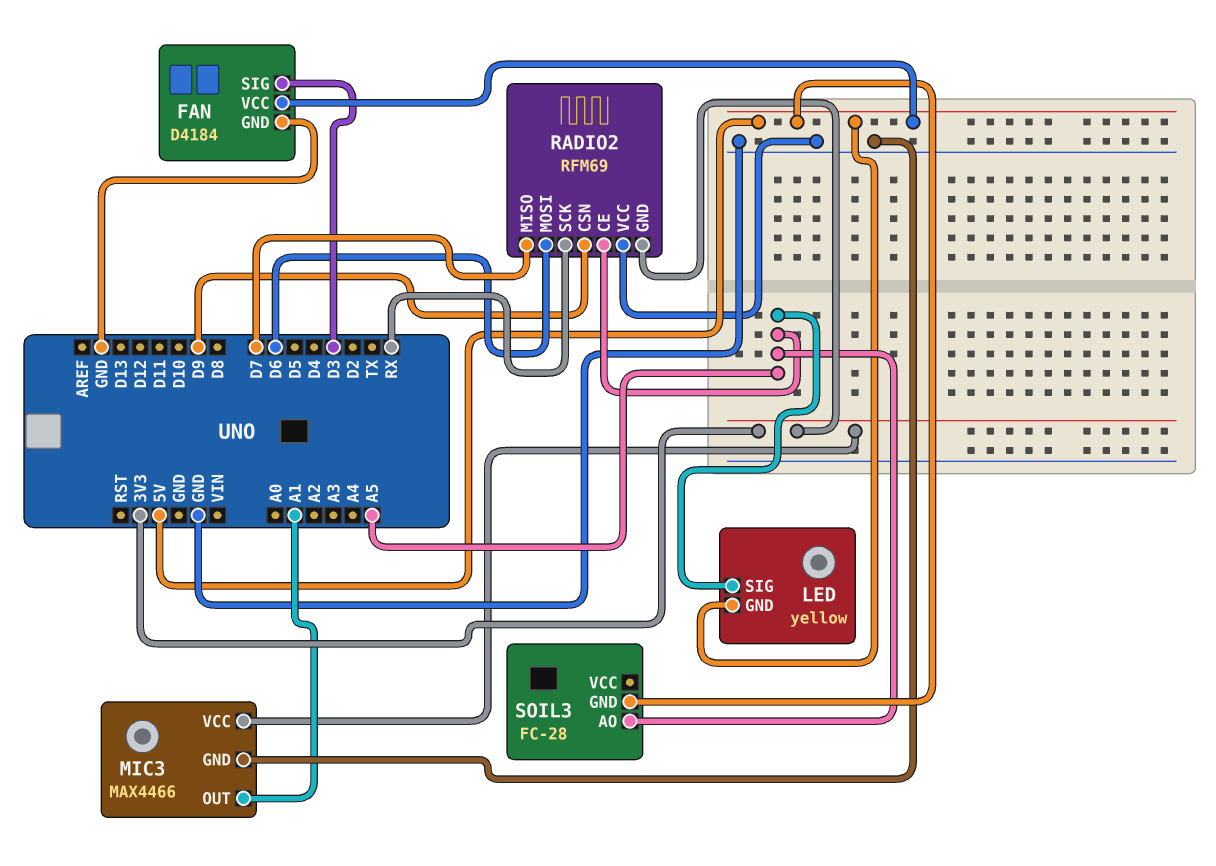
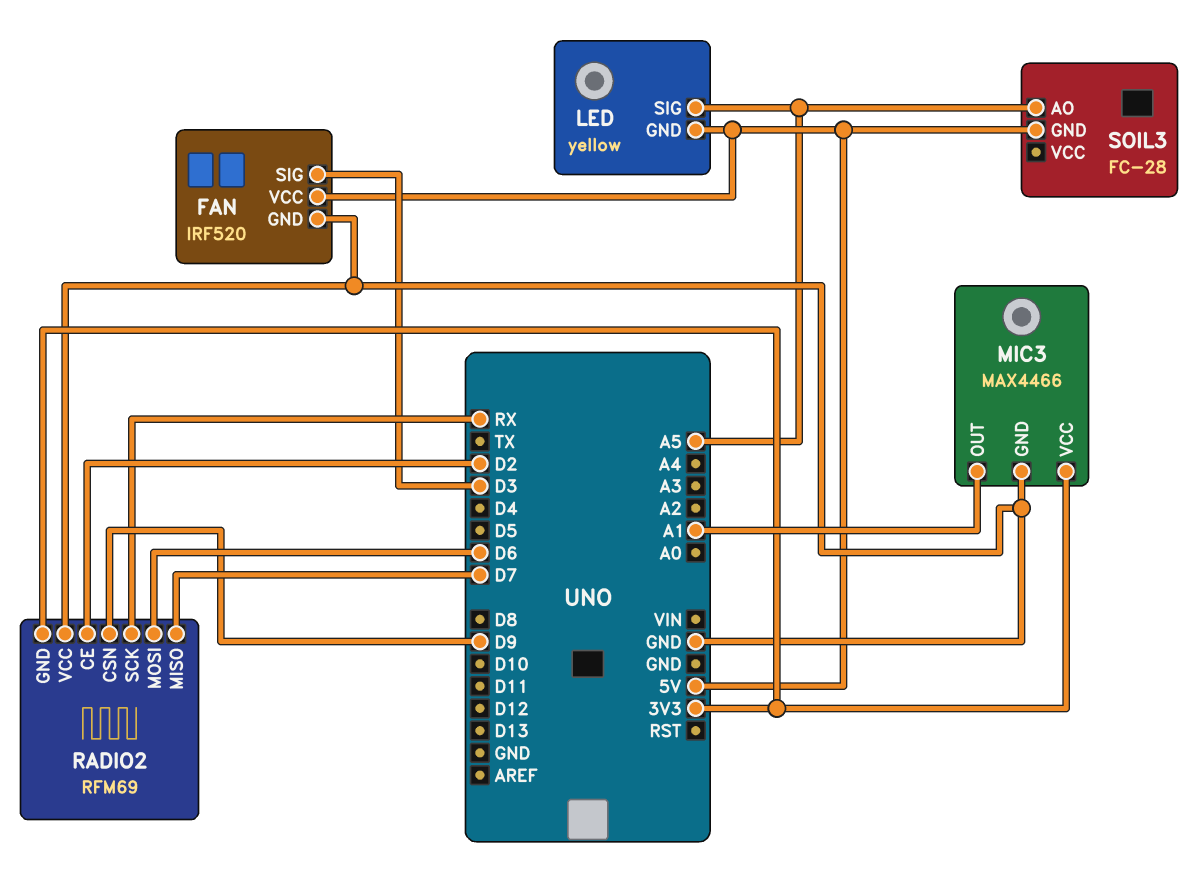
FAN: D4184 -> IRF520
RADIO2 pin CE: A5 -> D2

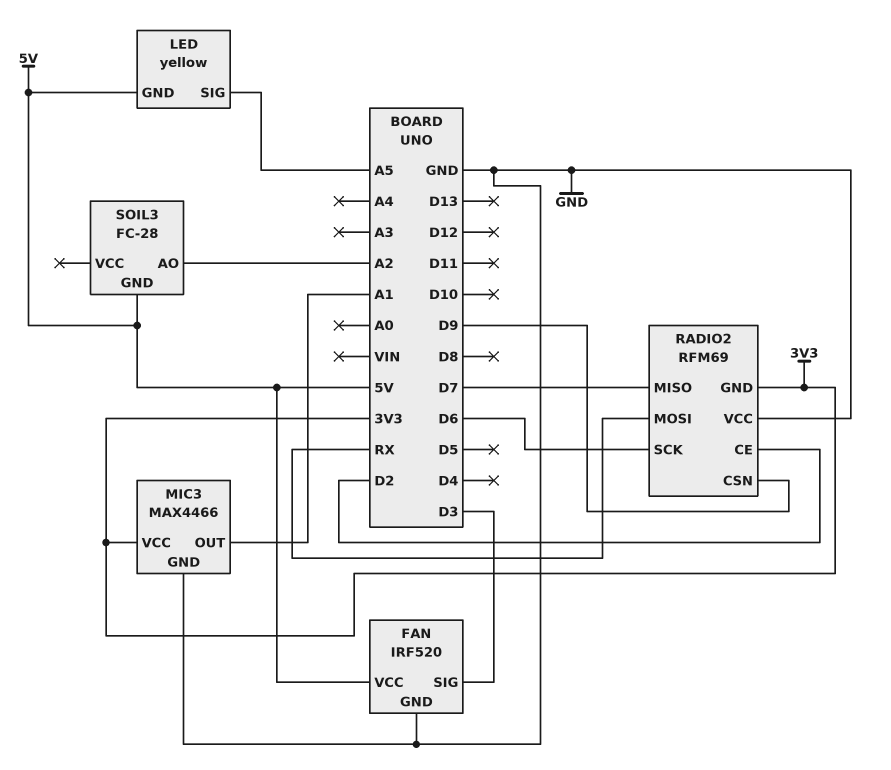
RADIO2 pin MOSI: D6 -> RX
RADIO2 pin SCK: RX -> D6
SOIL3 pin AO: A5 -> A2

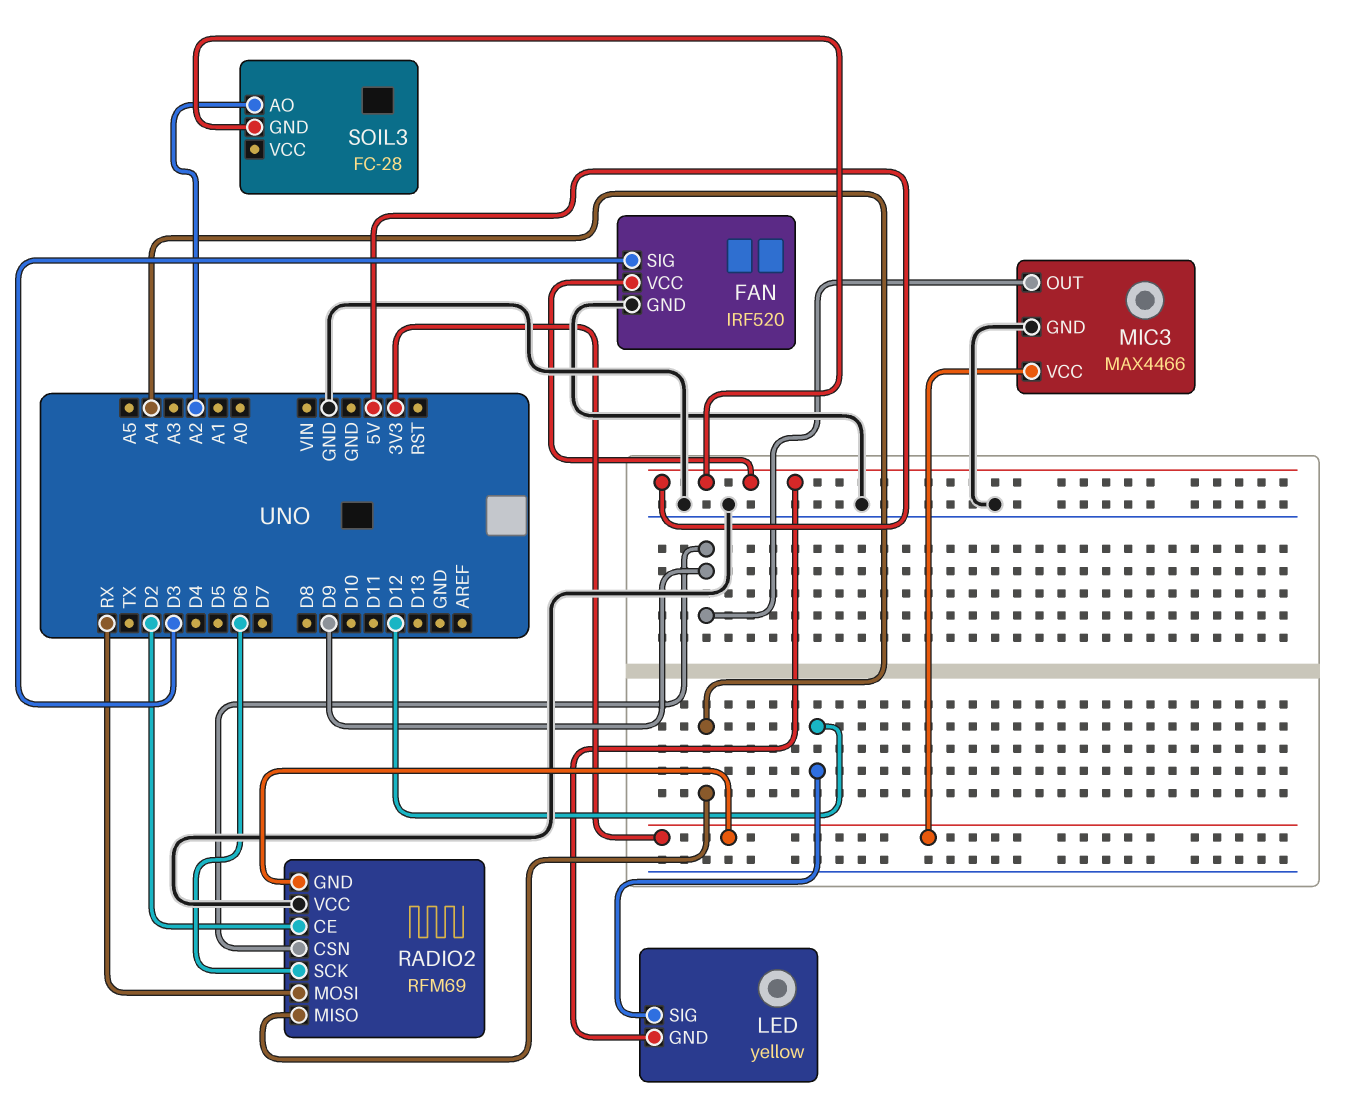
LED pin SIG: A5 -> D12
MIC3 pin OUT: A1 -> D9
RADIO2 pin MISO: D7 -> A4

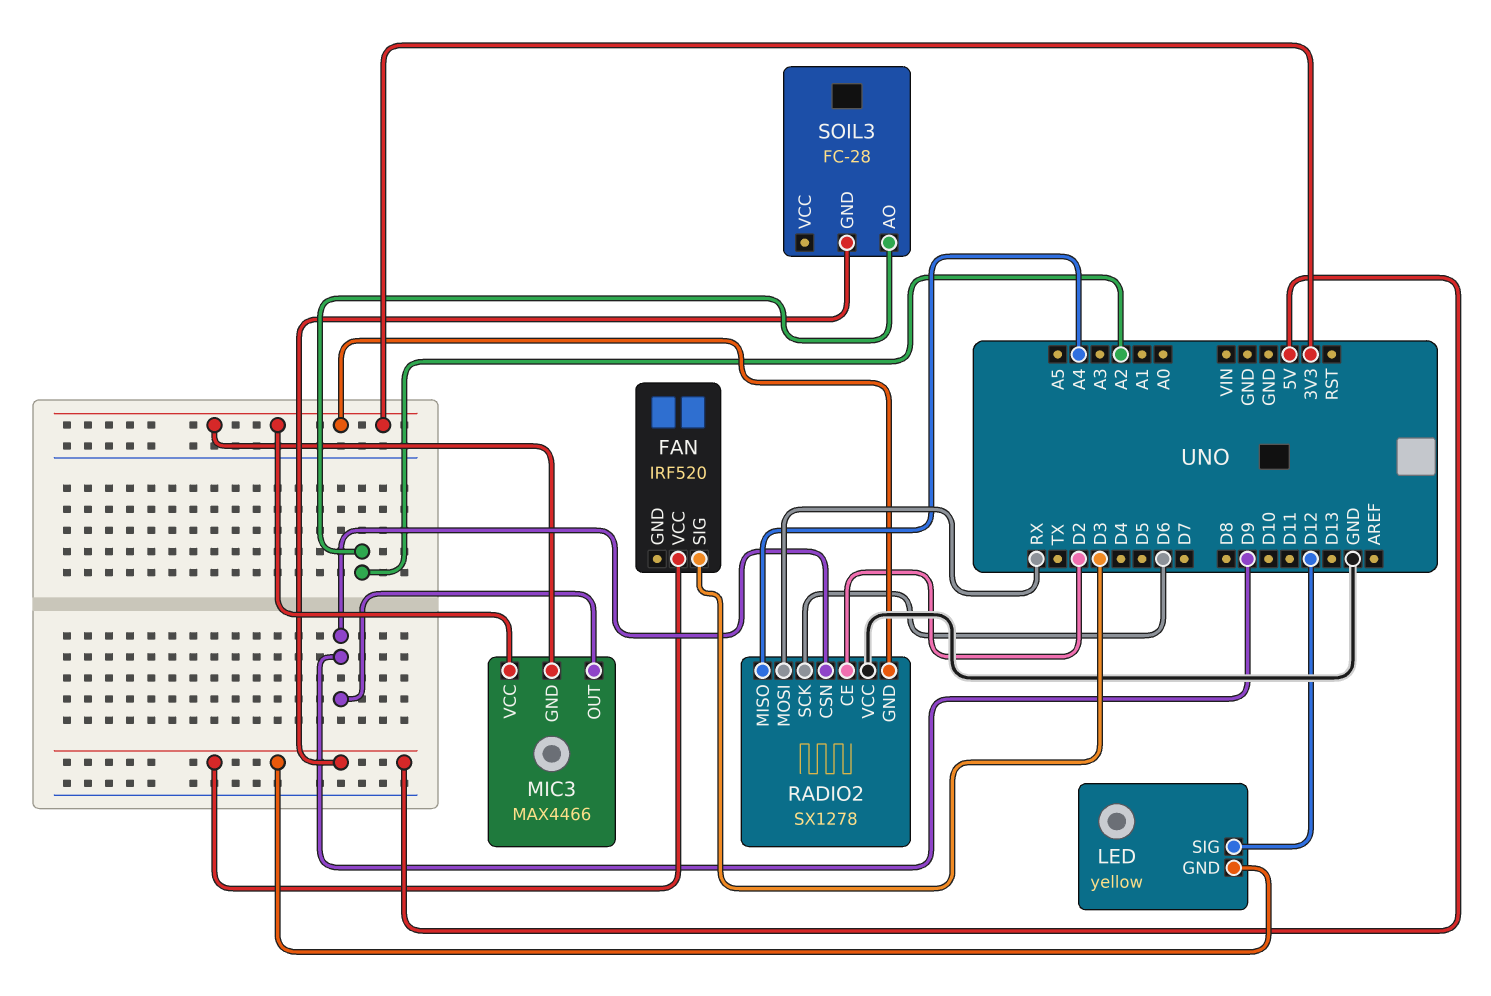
FAN pin GND: GND -> none
MIC3 pin GND: GND -> 3V3
RADIO2: RFM69 -> SX1278

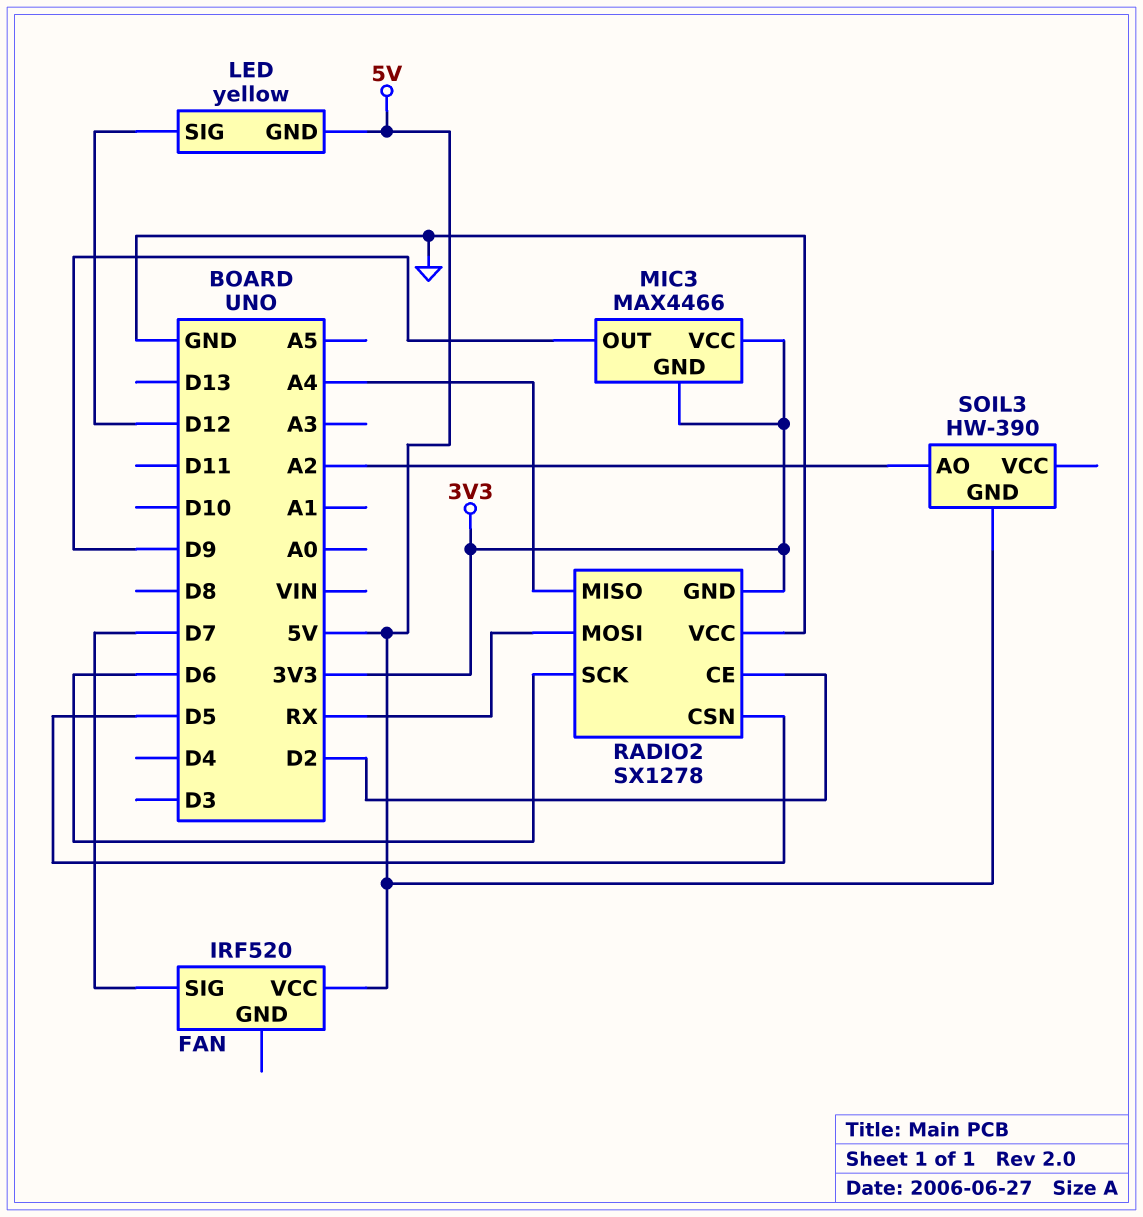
FAN pin SIG: D3 -> D7
RADIO2 pin CSN: D9 -> D5
SOIL3: FC-28 -> HW-390

